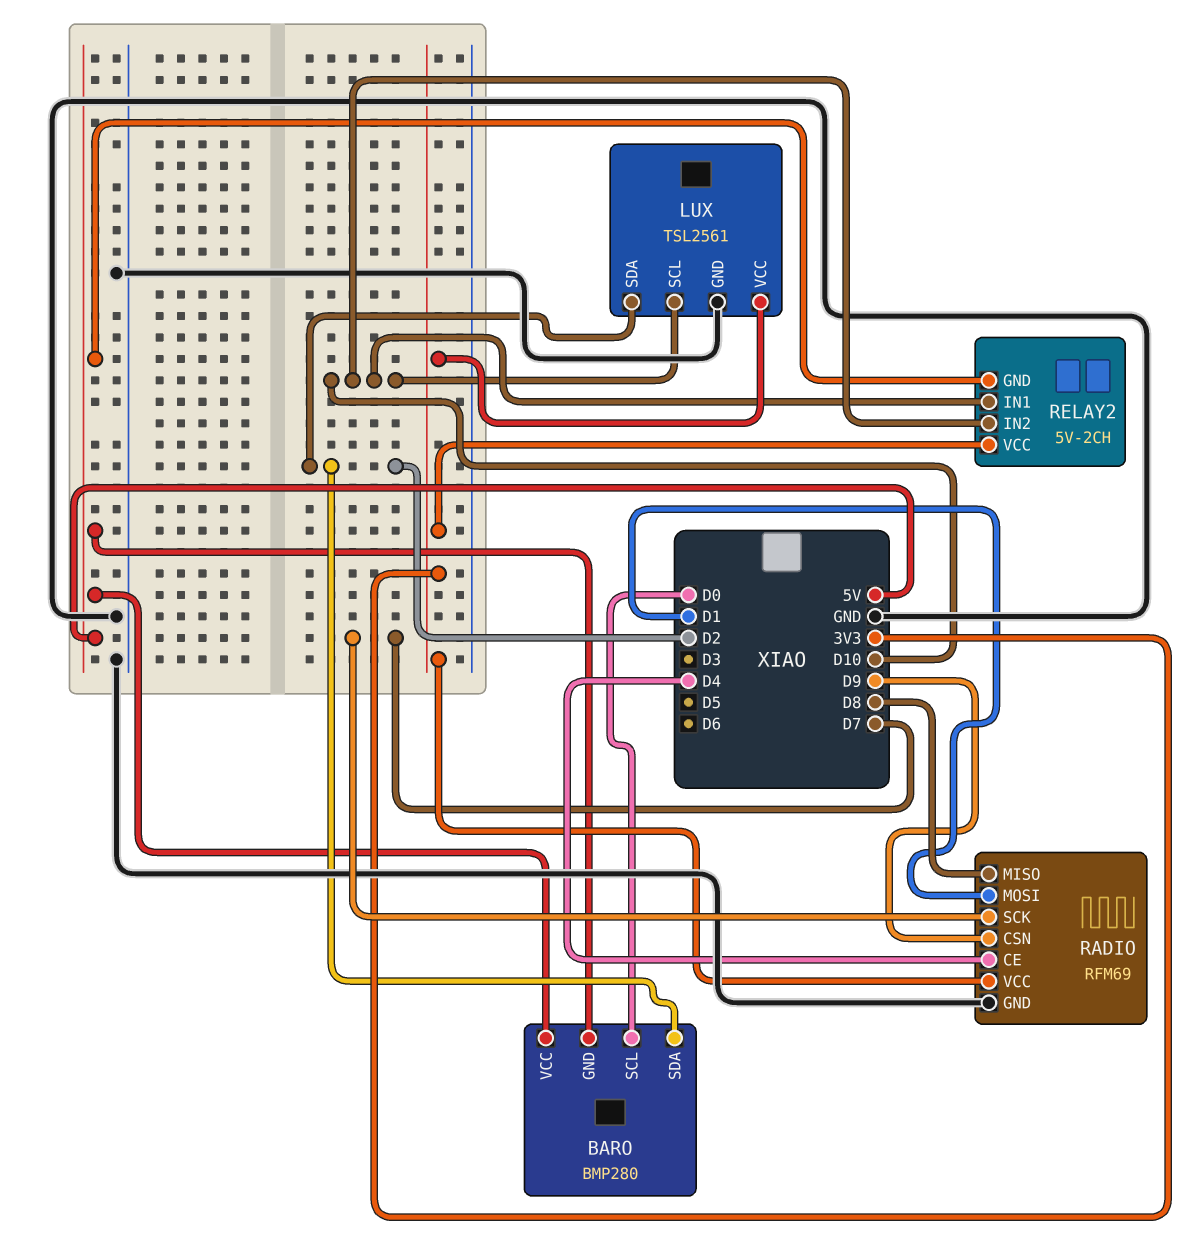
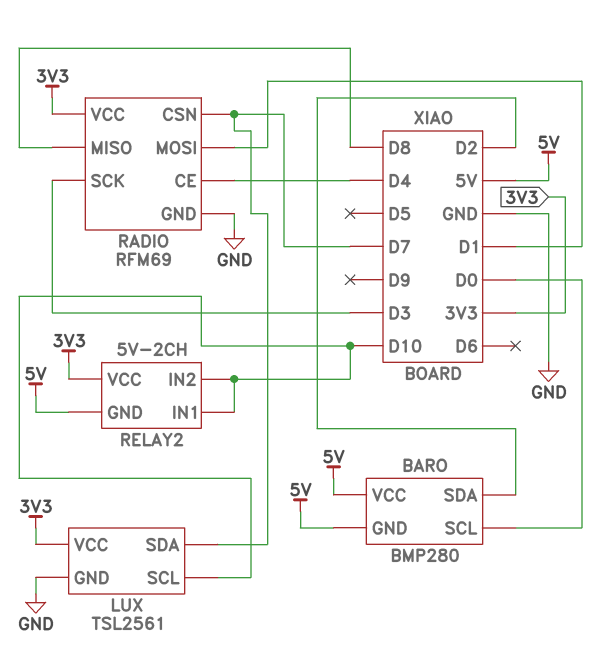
LUX pin SDA: D2 -> D7
RADIO pin CSN: D9 -> D7
RADIO pin SCK: D7 -> D3

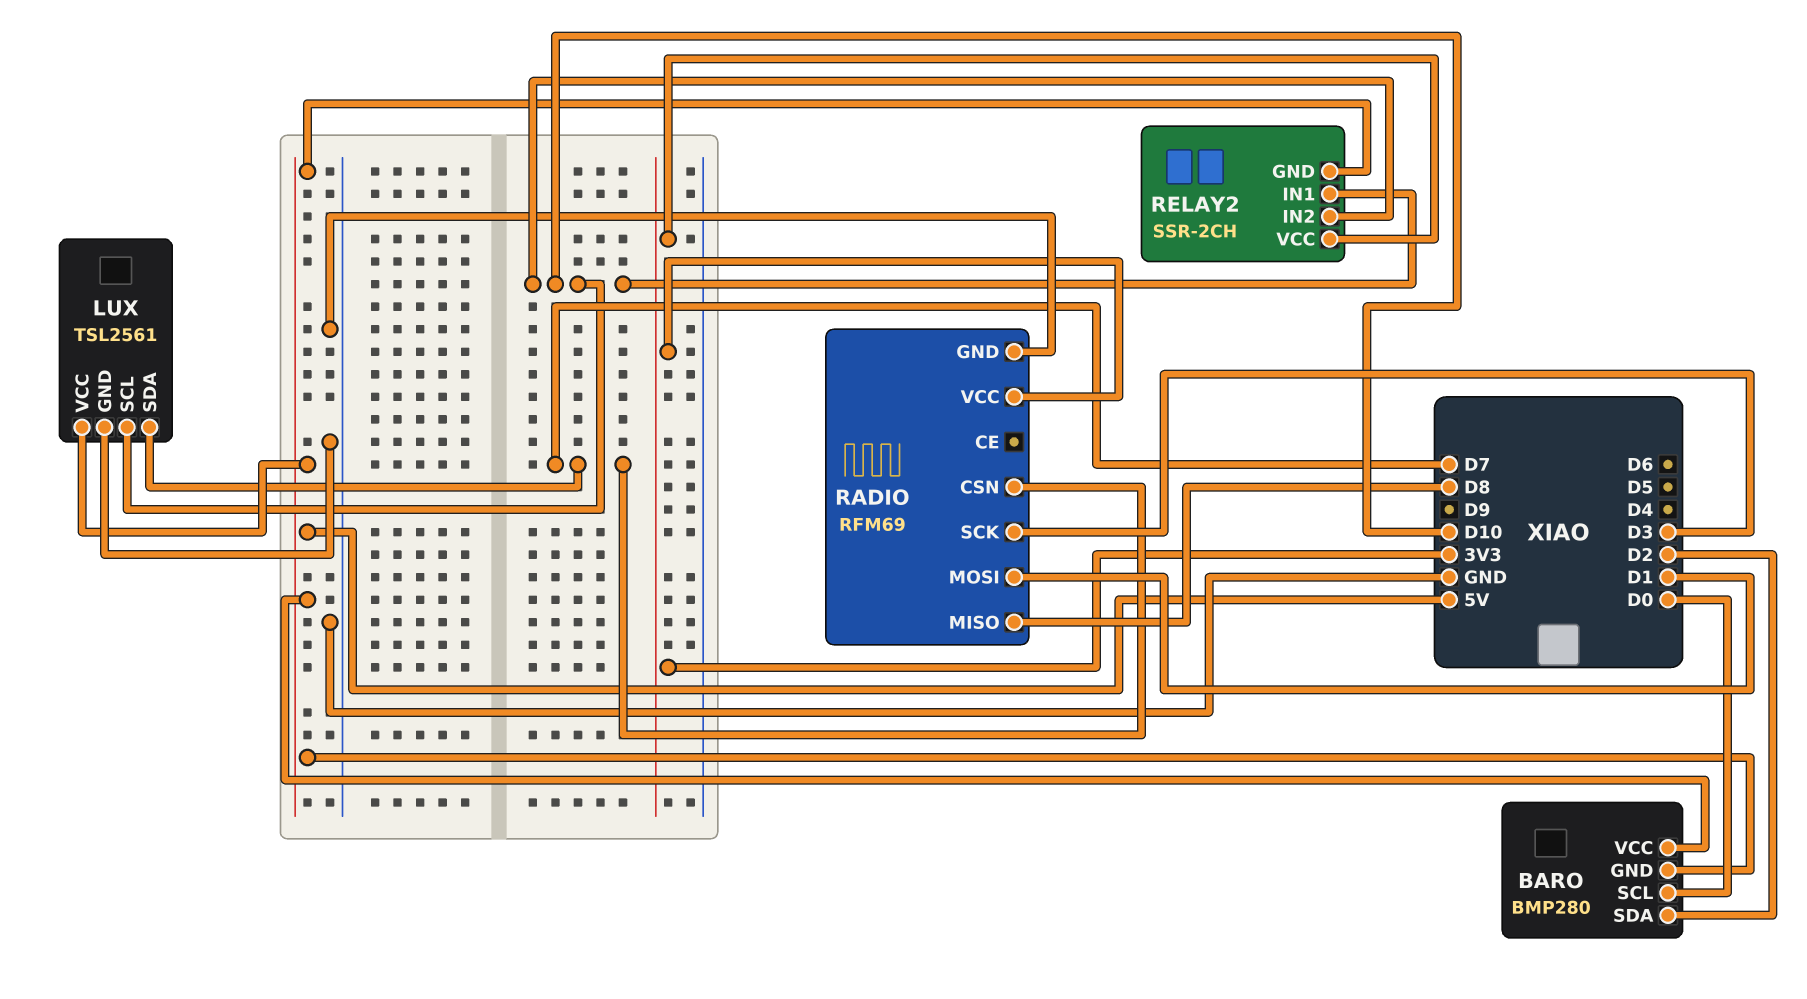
LUX pin VCC: 3V3 -> 5V
RADIO pin CE: D4 -> none
RELAY2: 5V-2CH -> SSR-2CH

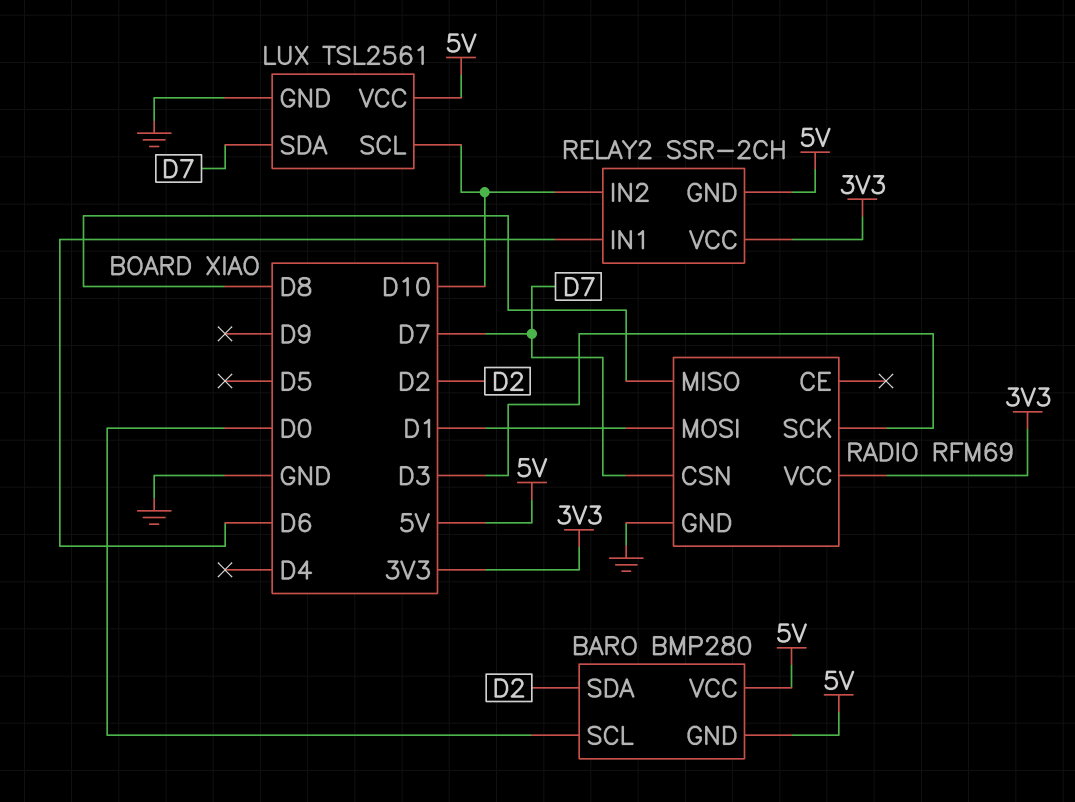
RELAY2 pin IN1: D10 -> D6

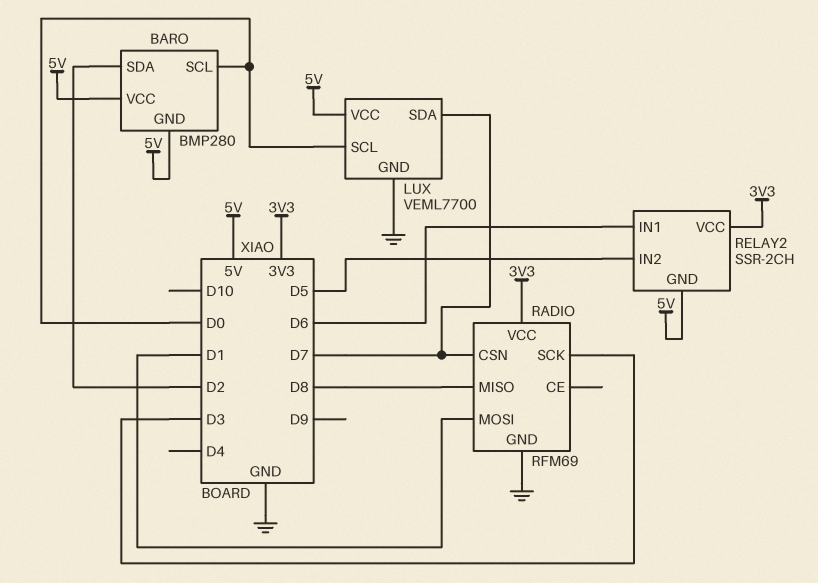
LUX: TSL2561 -> VEML7700
LUX pin SCL: D10 -> D0
RELAY2 pin IN2: D10 -> D5

